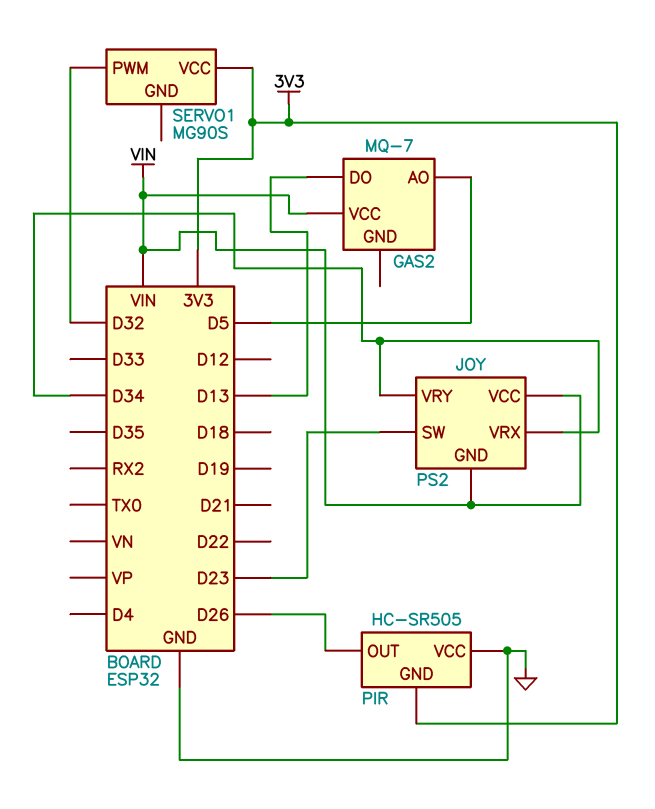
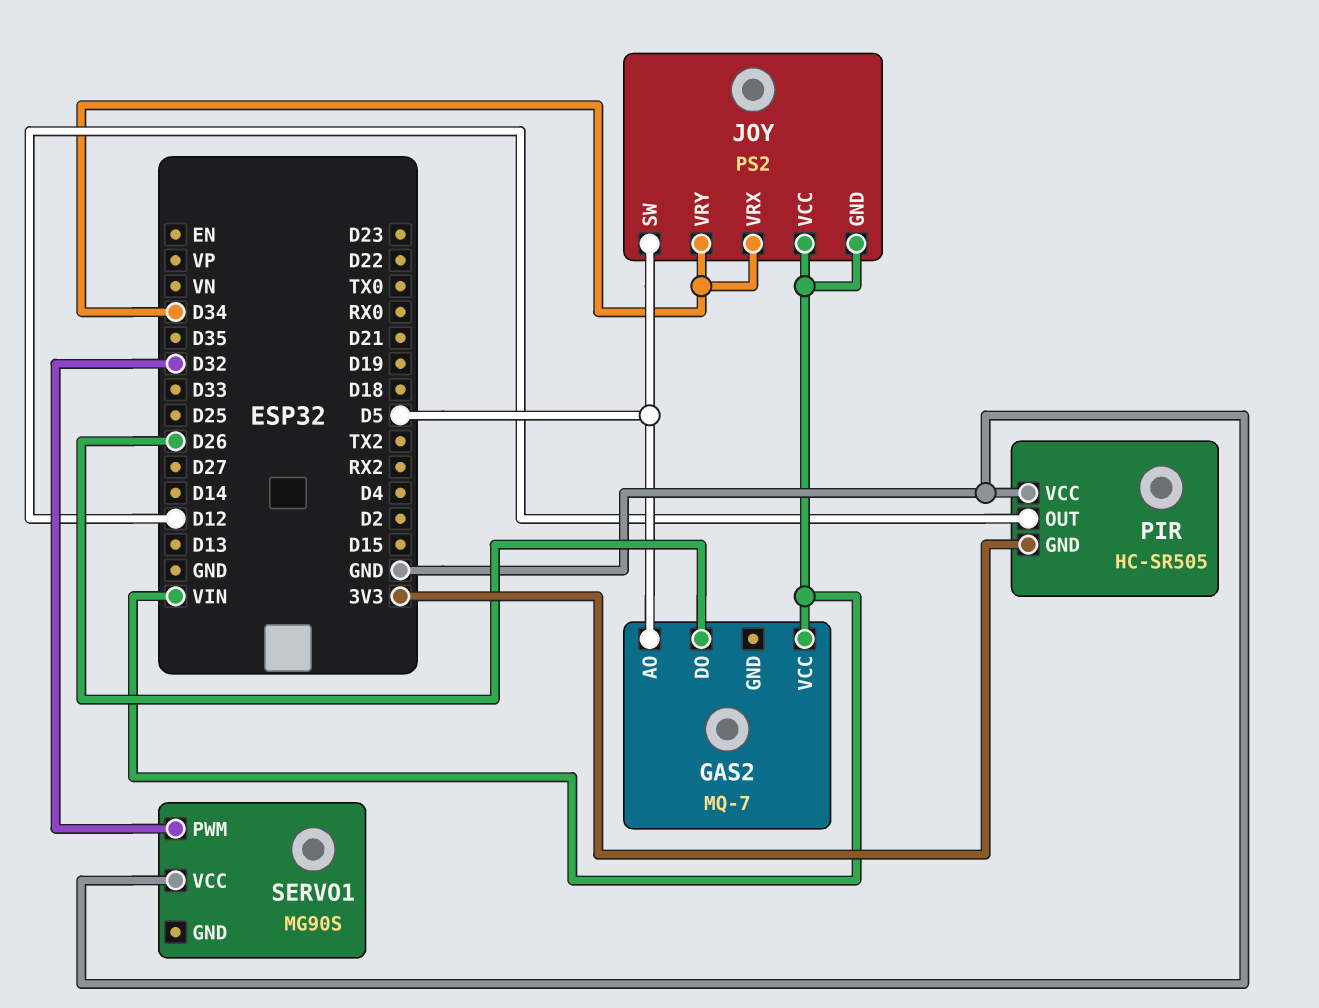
GAS2 pin DO: D13 -> D26
JOY pin SW: D23 -> D5
PIR pin OUT: D26 -> D12
SERVO1 pin VCC: 3V3 -> GND

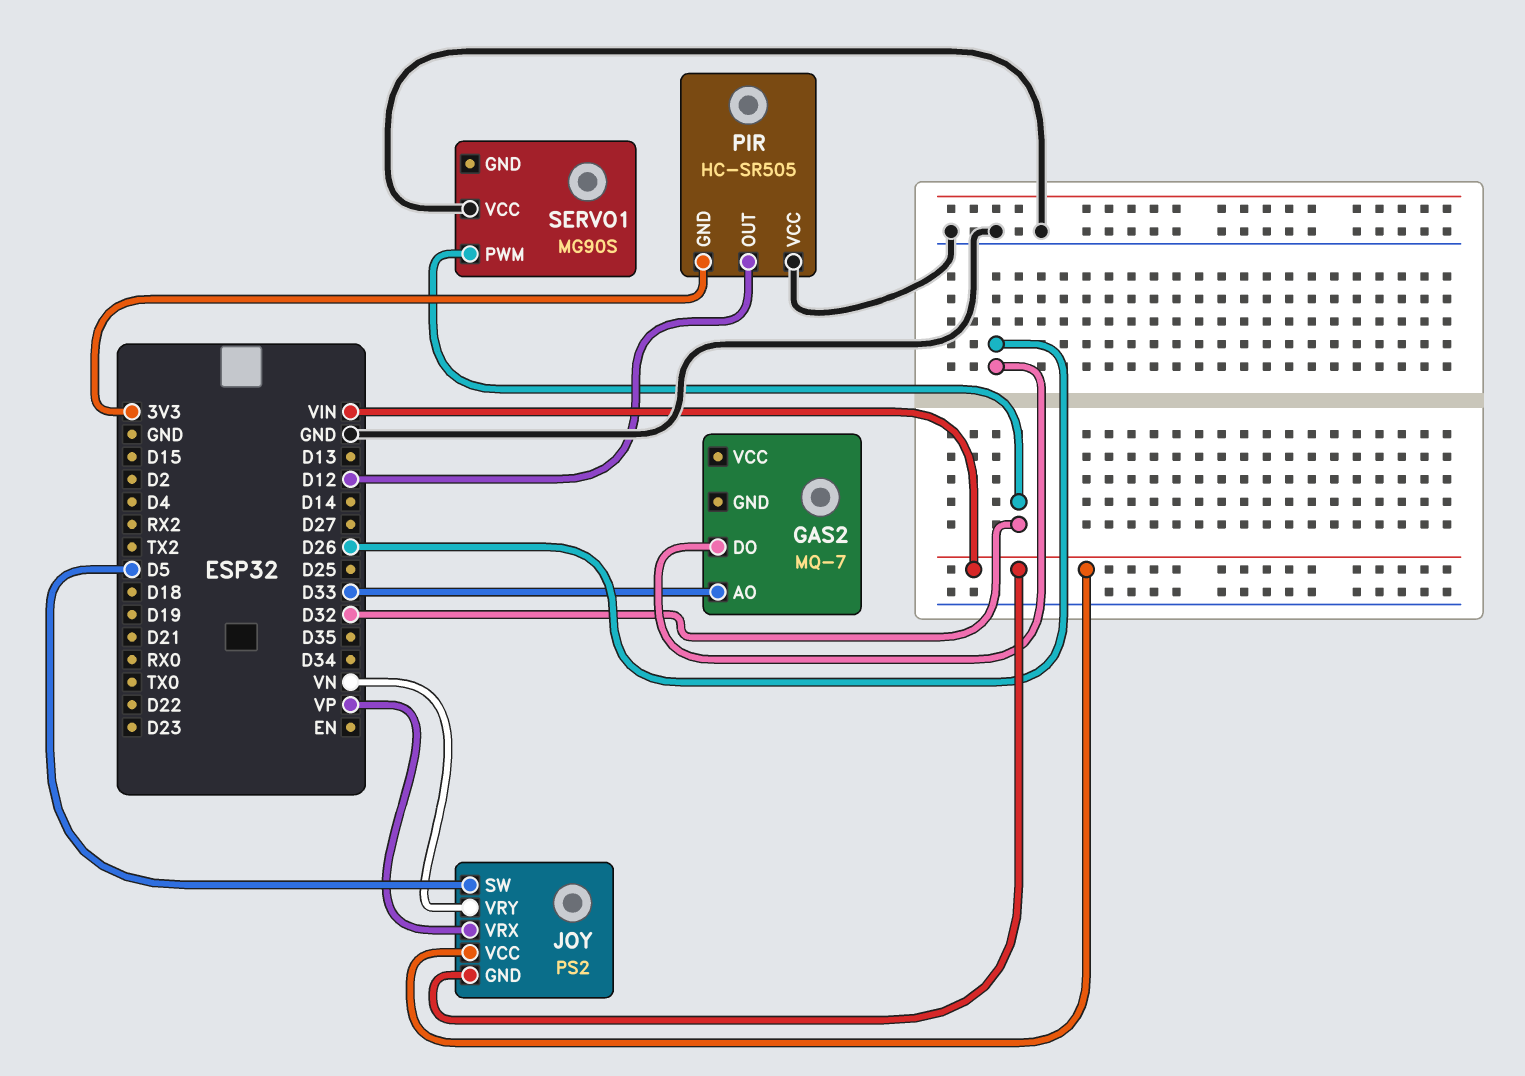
GAS2 pin AO: D5 -> D33
GAS2 pin VCC: VIN -> none
JOY pin VRX: D34 -> VP
JOY pin VRY: D34 -> VN

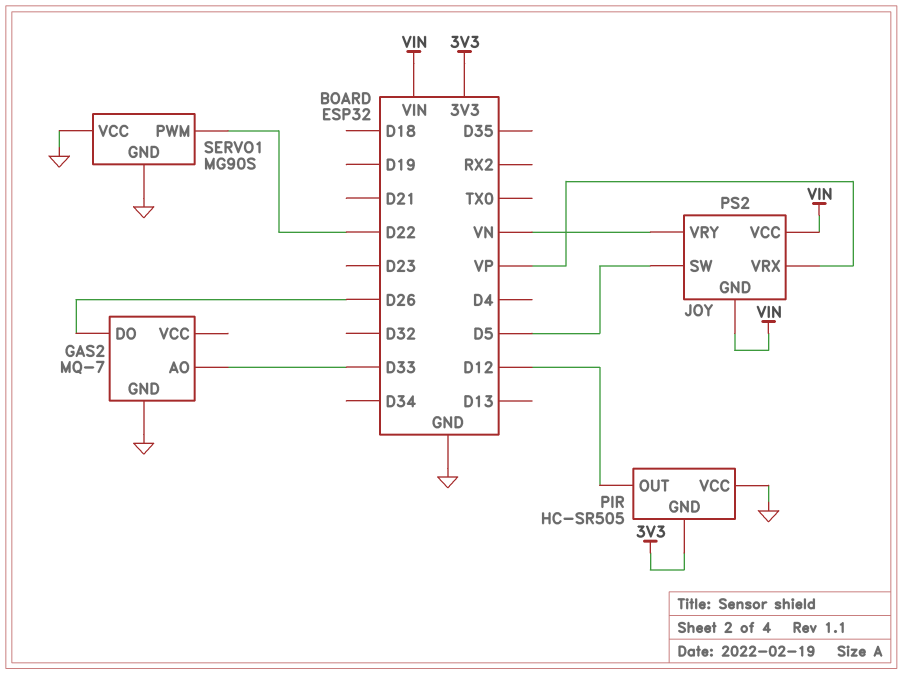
GAS2 pin GND: none -> GND
SERVO1 pin GND: none -> GND
SERVO1 pin PWM: D32 -> D22

